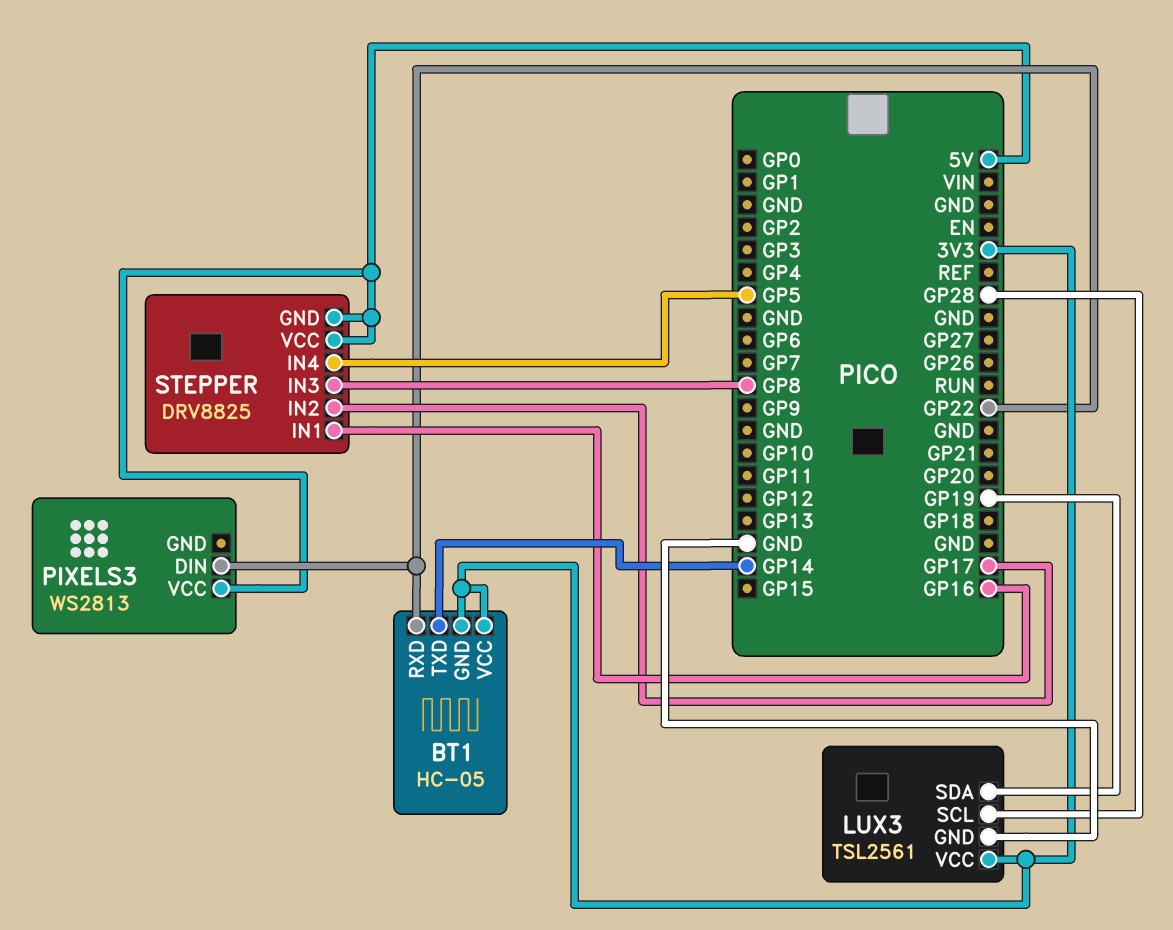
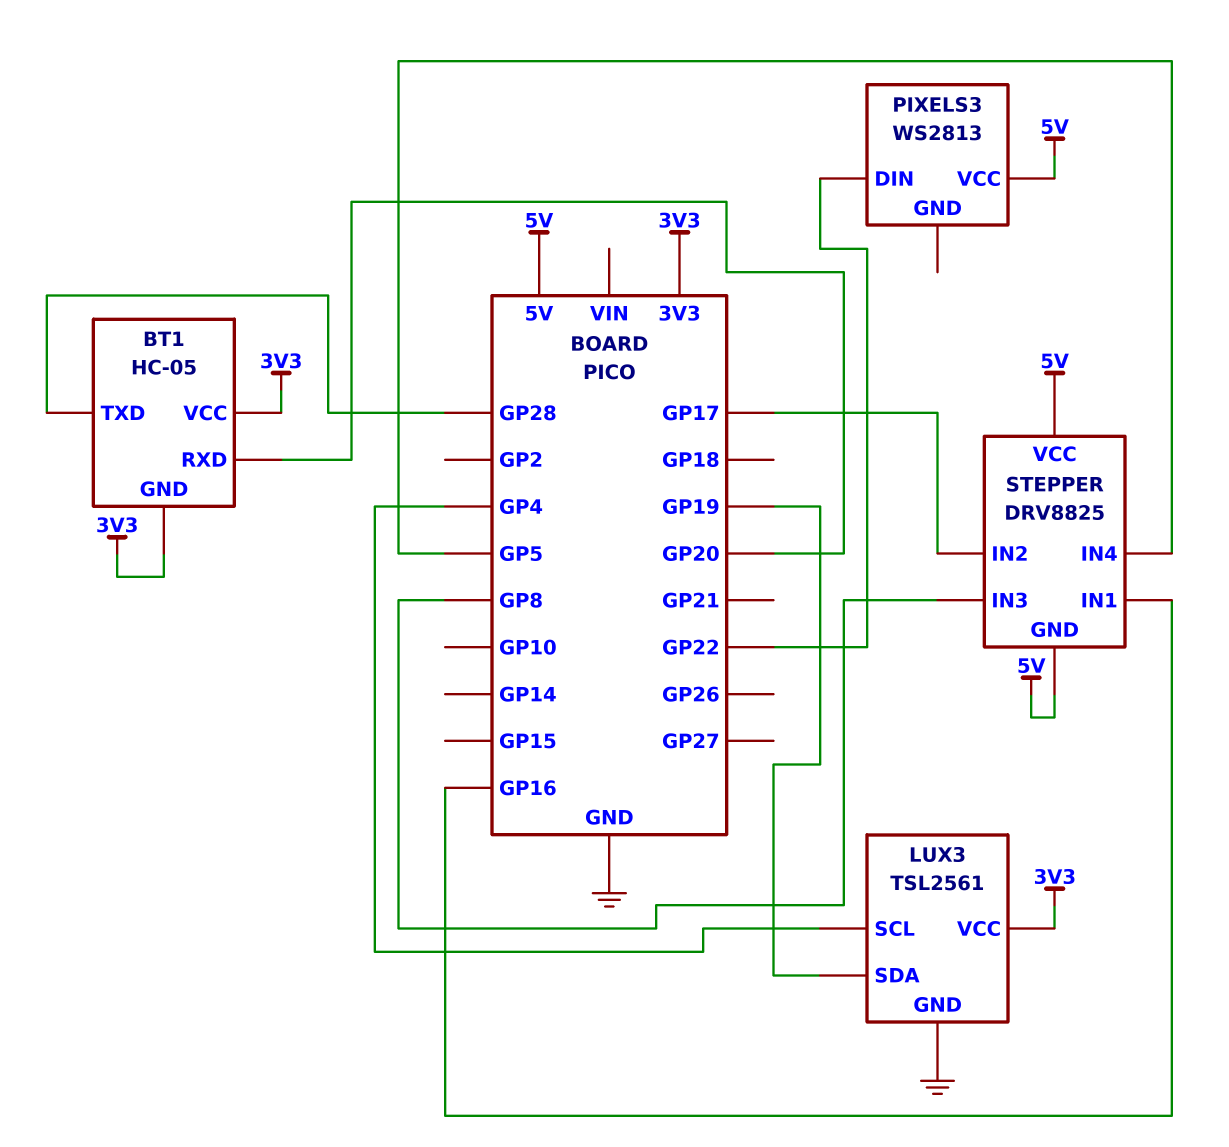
BT1 pin RXD: GP22 -> GP20
BT1 pin TXD: GP14 -> GP28
LUX3 pin SCL: GP28 -> GP4

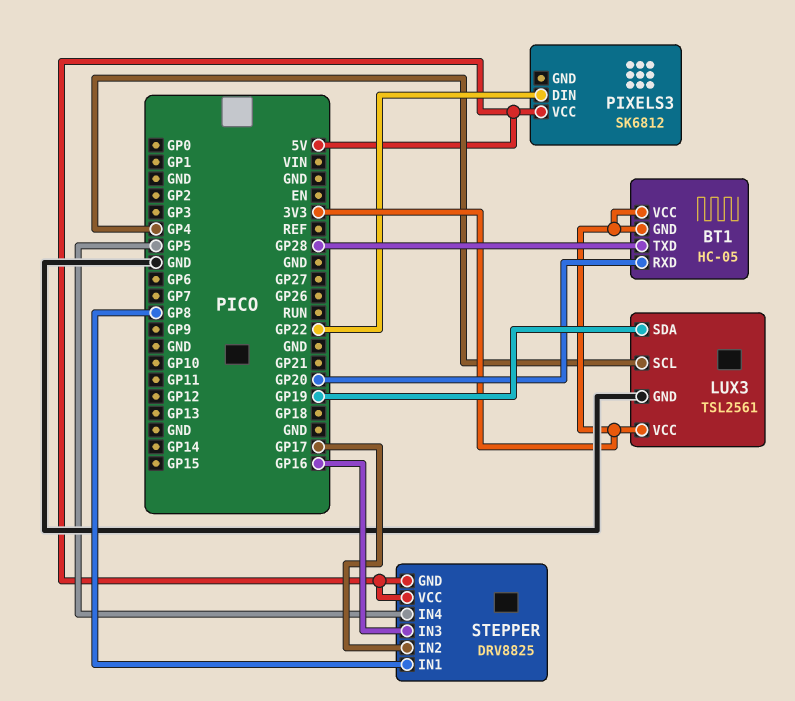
PIXELS3: WS2813 -> SK6812
STEPPER pin IN1: GP16 -> GP8
STEPPER pin IN3: GP8 -> GP16

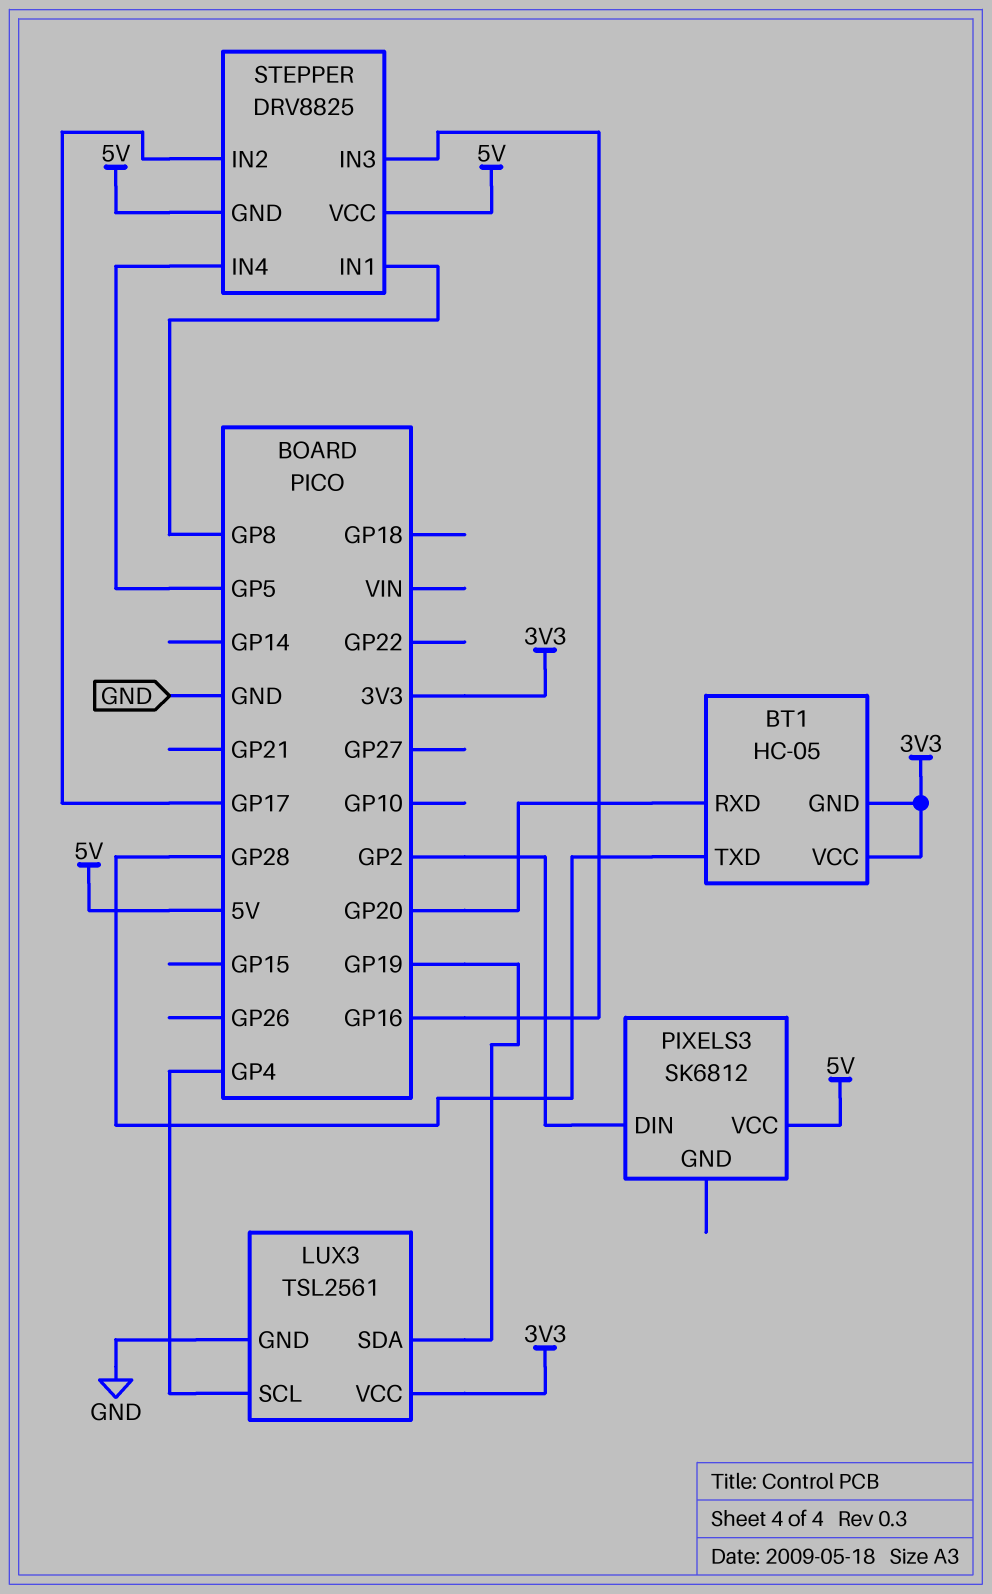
PIXELS3 pin DIN: GP22 -> GP2

